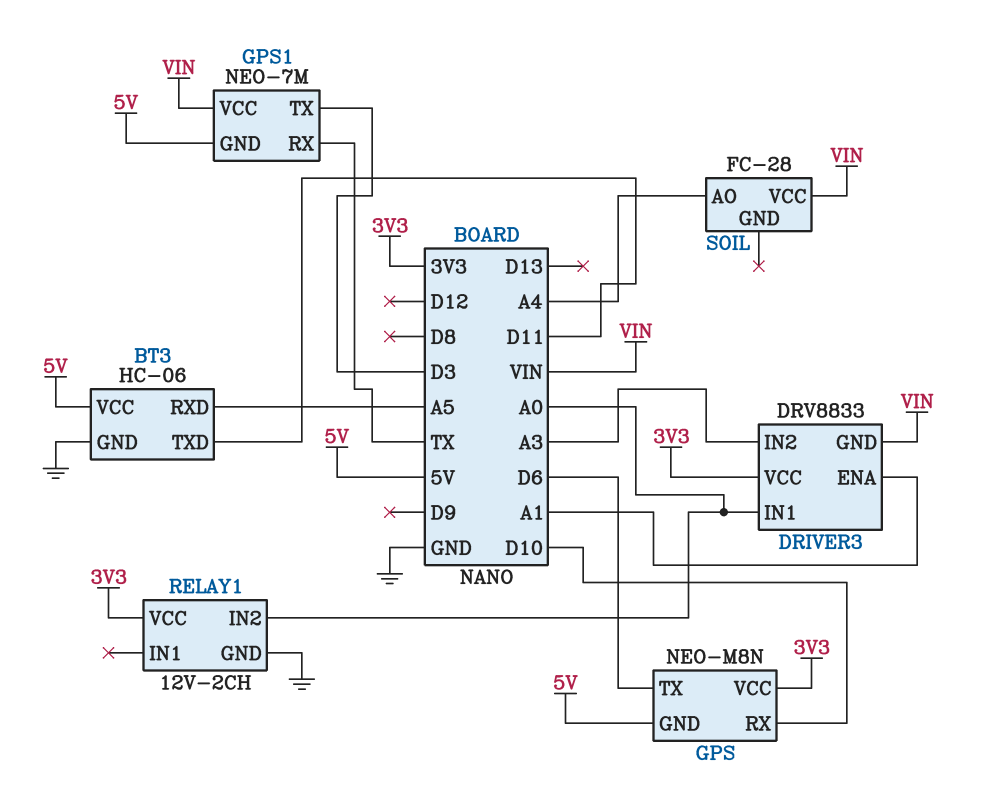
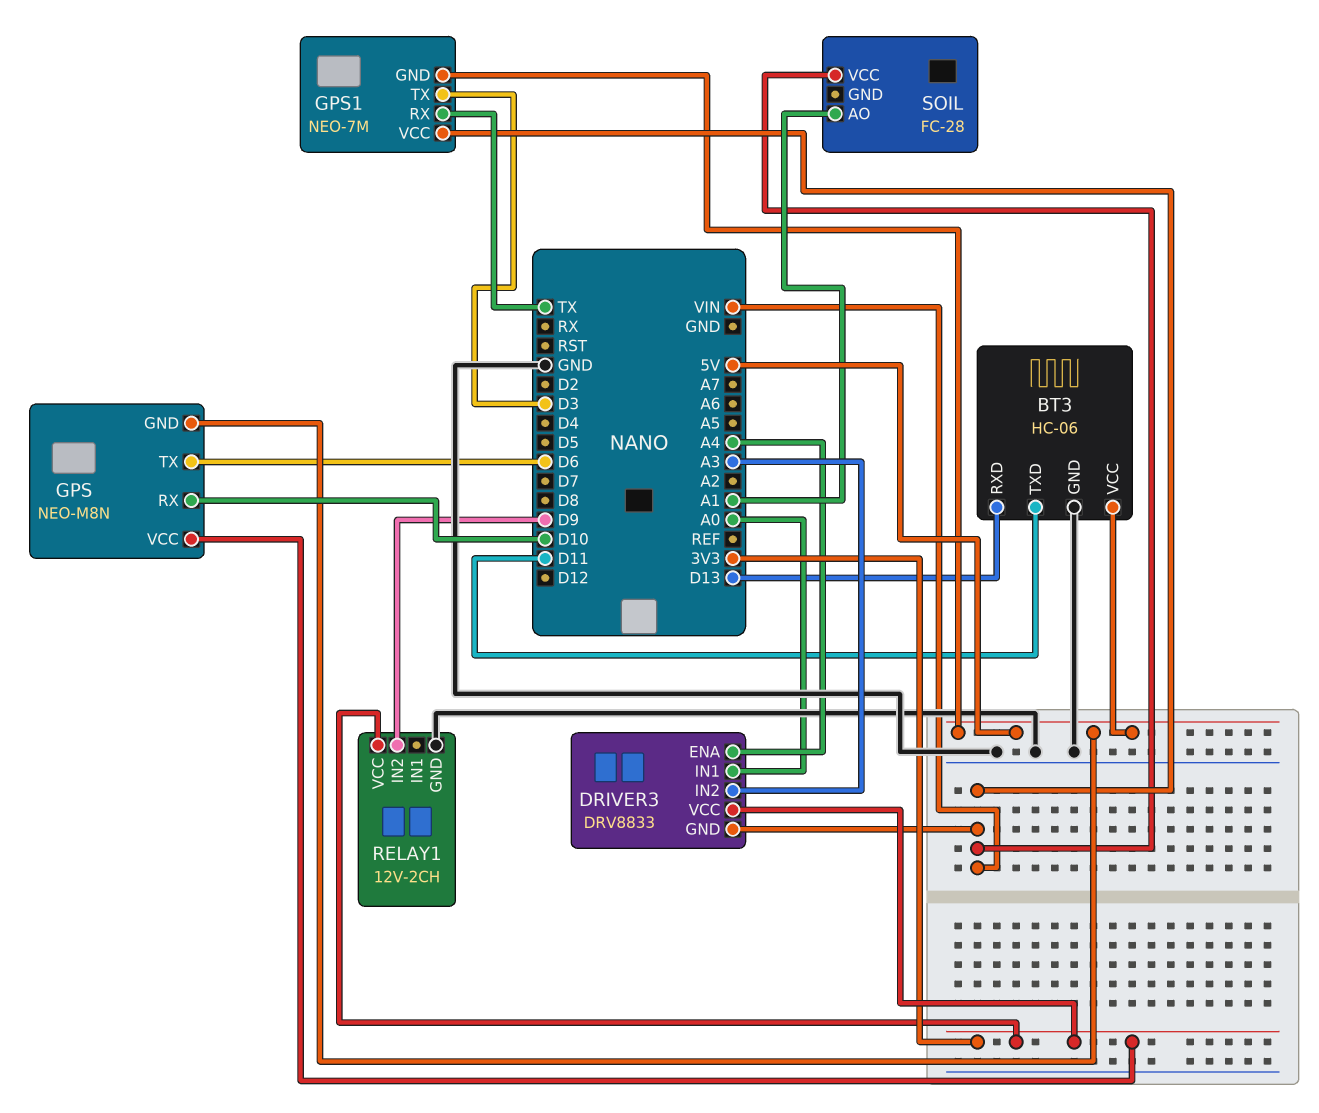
BT3 pin RXD: A5 -> D13
DRIVER3 pin ENA: A1 -> A4
RELAY1 pin IN2: A0 -> D9
SOIL pin AO: A4 -> A1

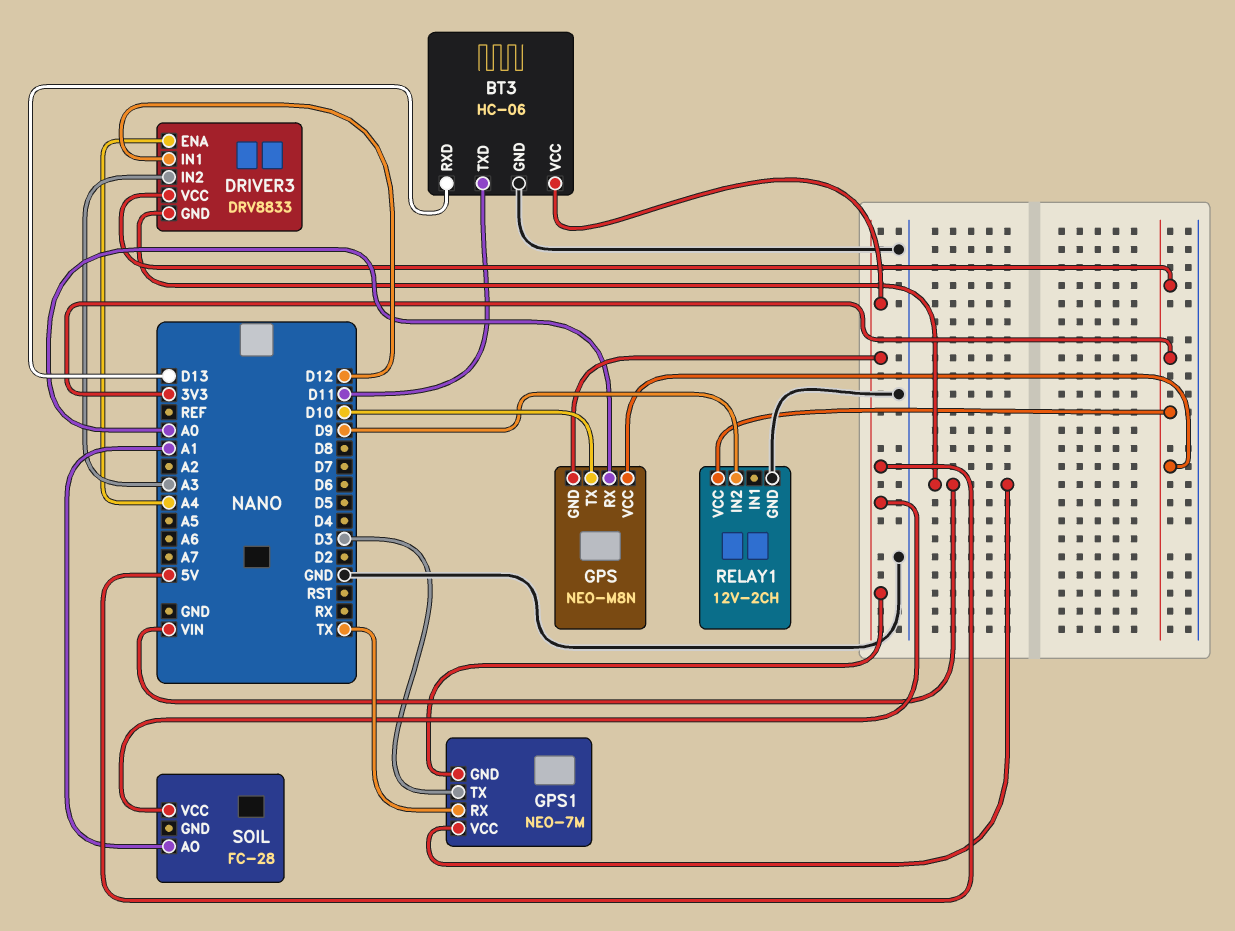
DRIVER3 pin IN1: A0 -> D12
GPS pin RX: D10 -> A0
GPS pin TX: D6 -> D10
SOIL pin VCC: VIN -> 5V

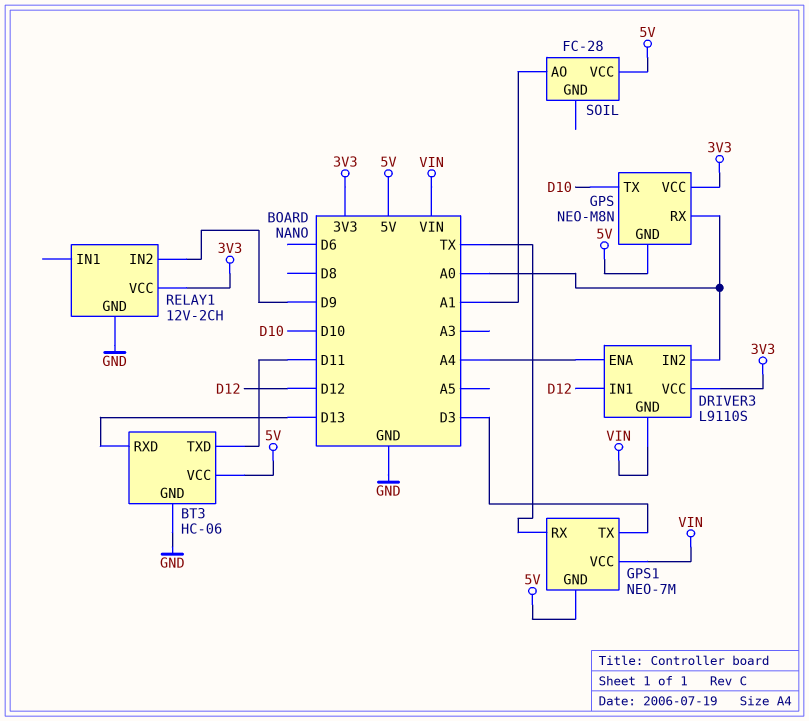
DRIVER3: DRV8833 -> L9110S
DRIVER3 pin IN2: A3 -> A0

